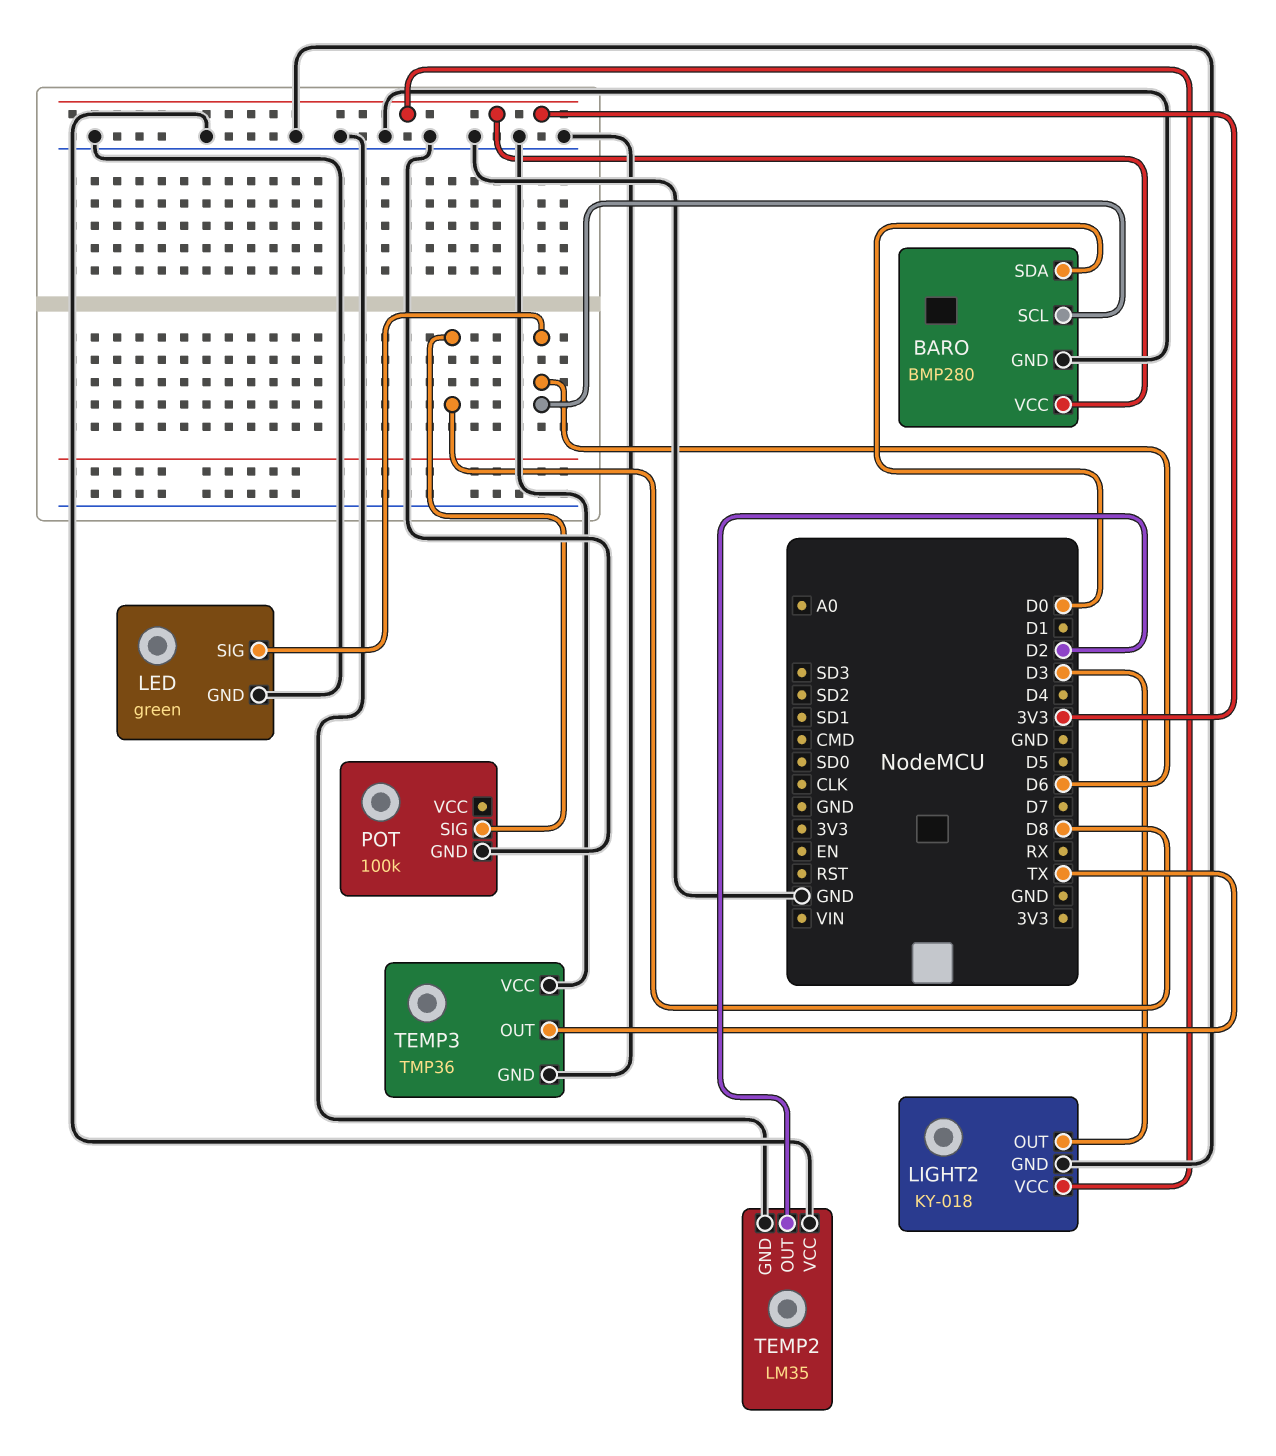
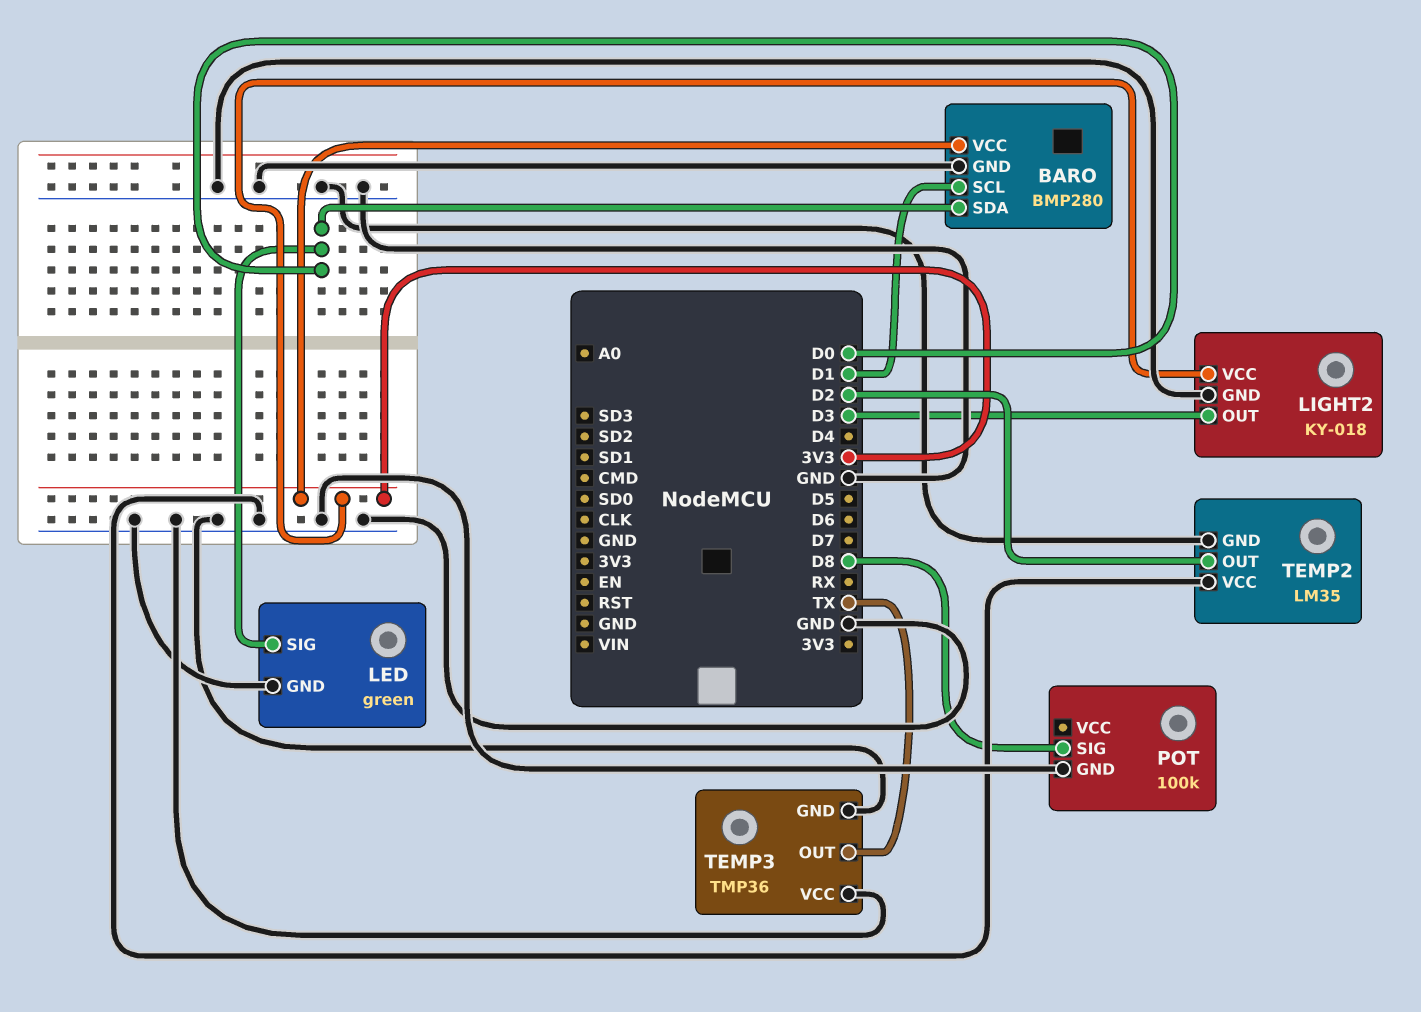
BARO pin SCL: D6 -> D1
LED pin SIG: D6 -> D0

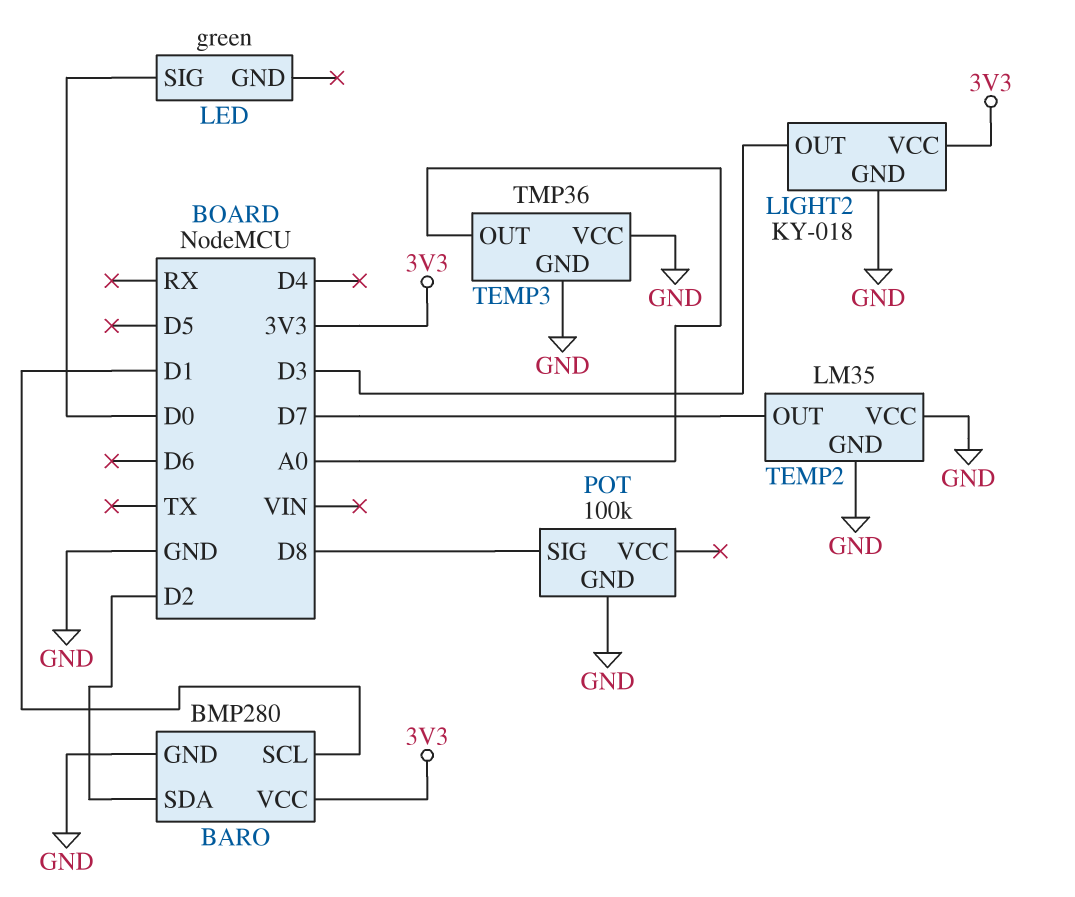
BARO pin SDA: D0 -> D2
LED pin GND: GND -> none
TEMP2 pin OUT: D2 -> D7
TEMP3 pin OUT: TX -> A0

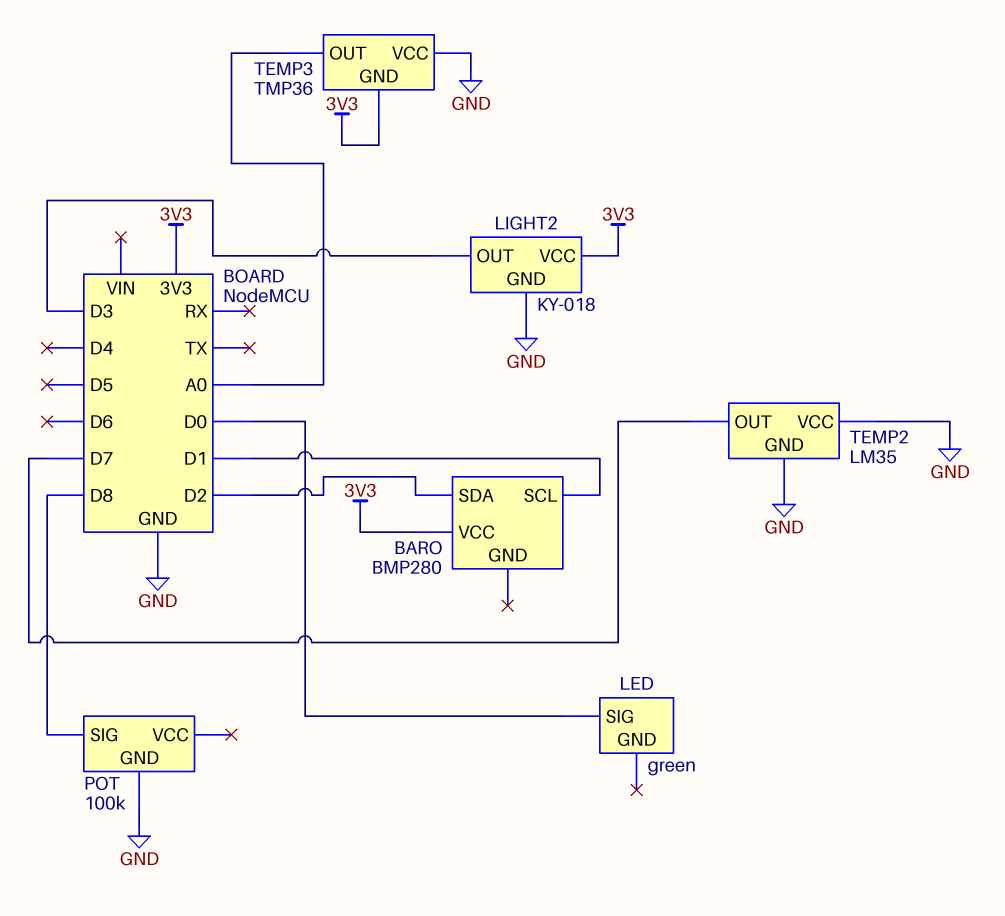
BARO pin GND: GND -> none
TEMP3 pin GND: GND -> 3V3

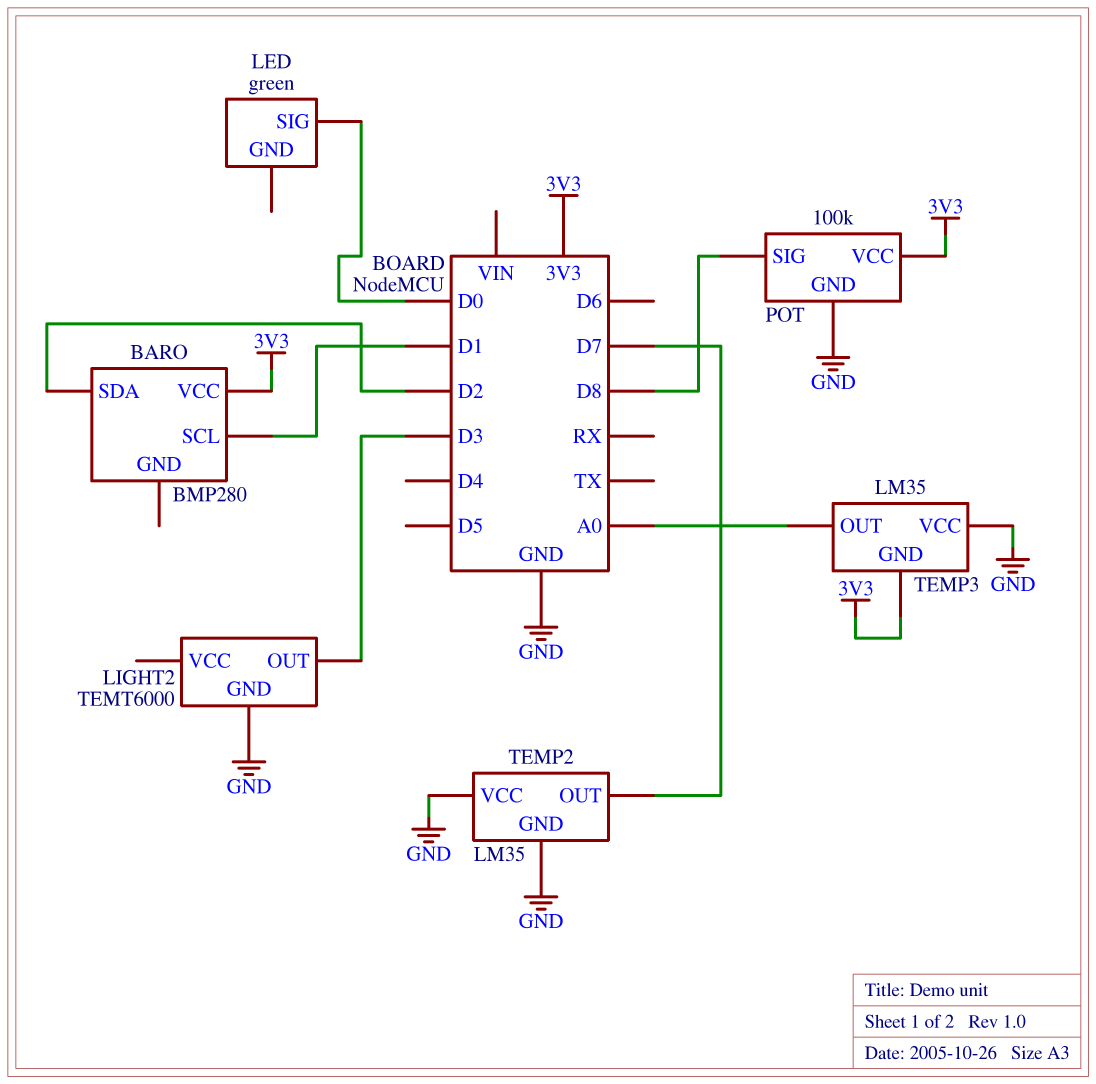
LIGHT2: KY-018 -> TEMT6000
LIGHT2 pin VCC: 3V3 -> none
POT pin VCC: none -> 3V3
TEMP3: TMP36 -> LM35

